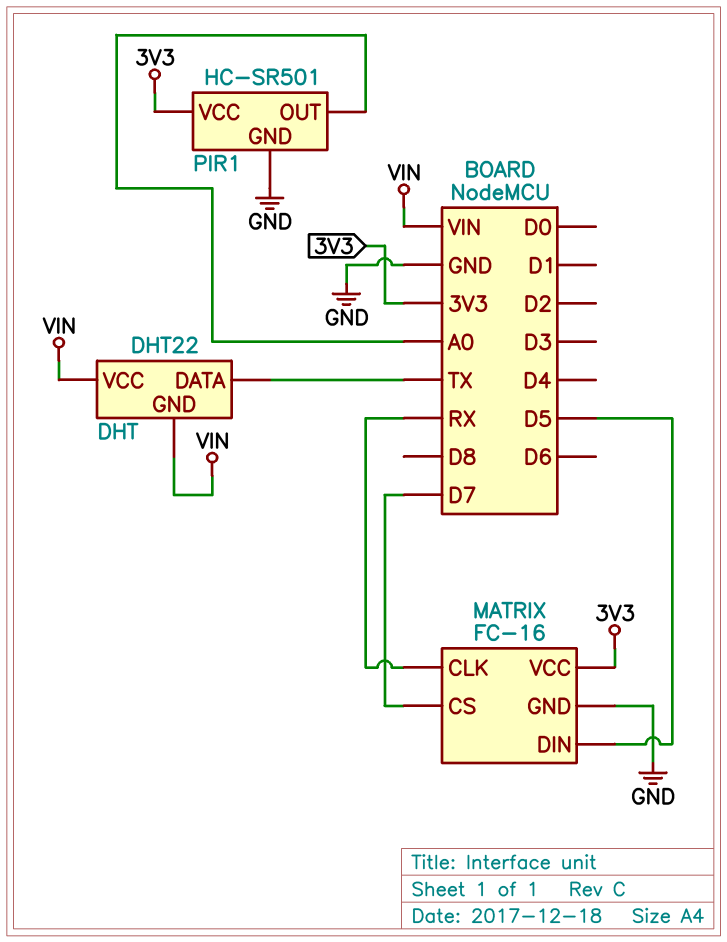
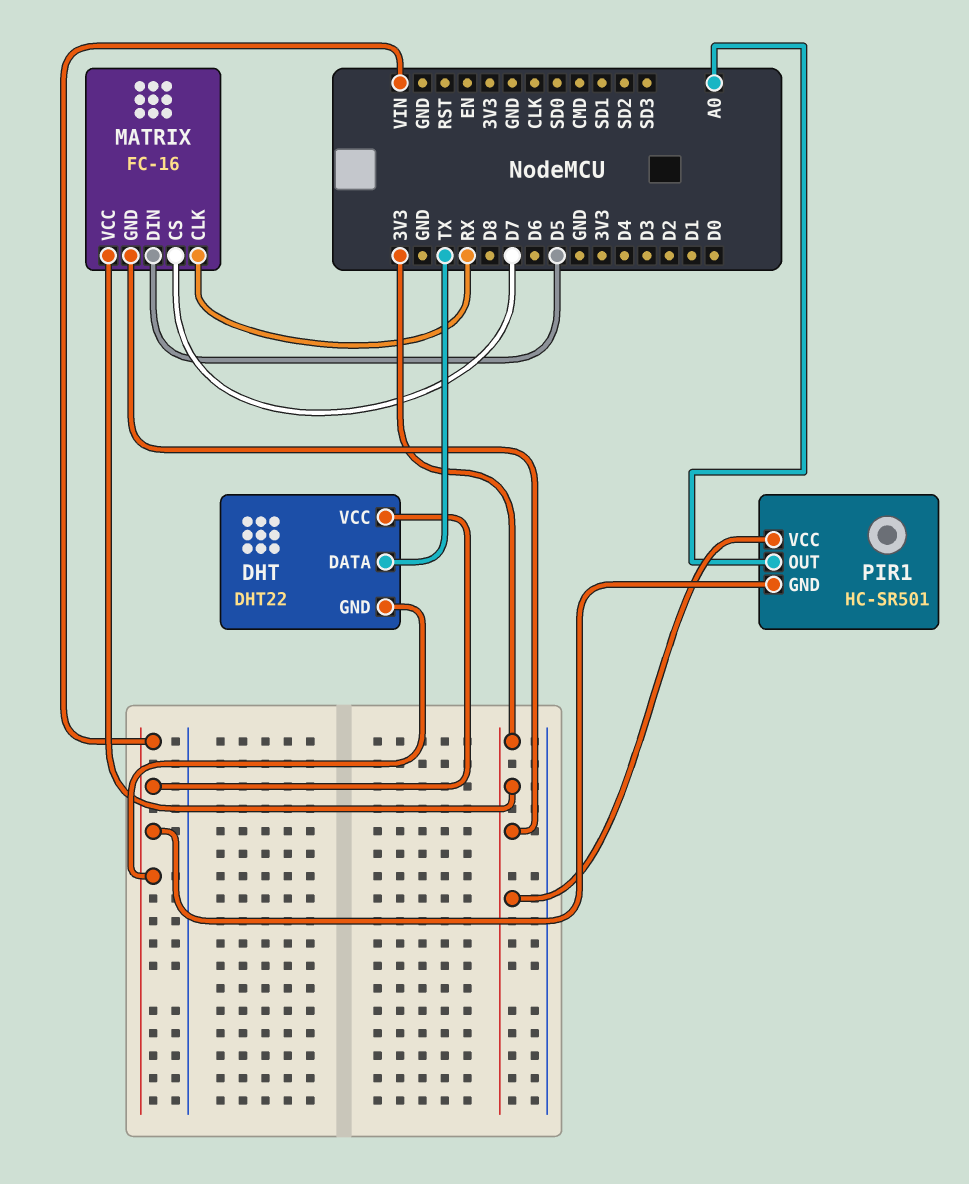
MATRIX pin GND: GND -> 3V3
PIR1 pin GND: GND -> VIN

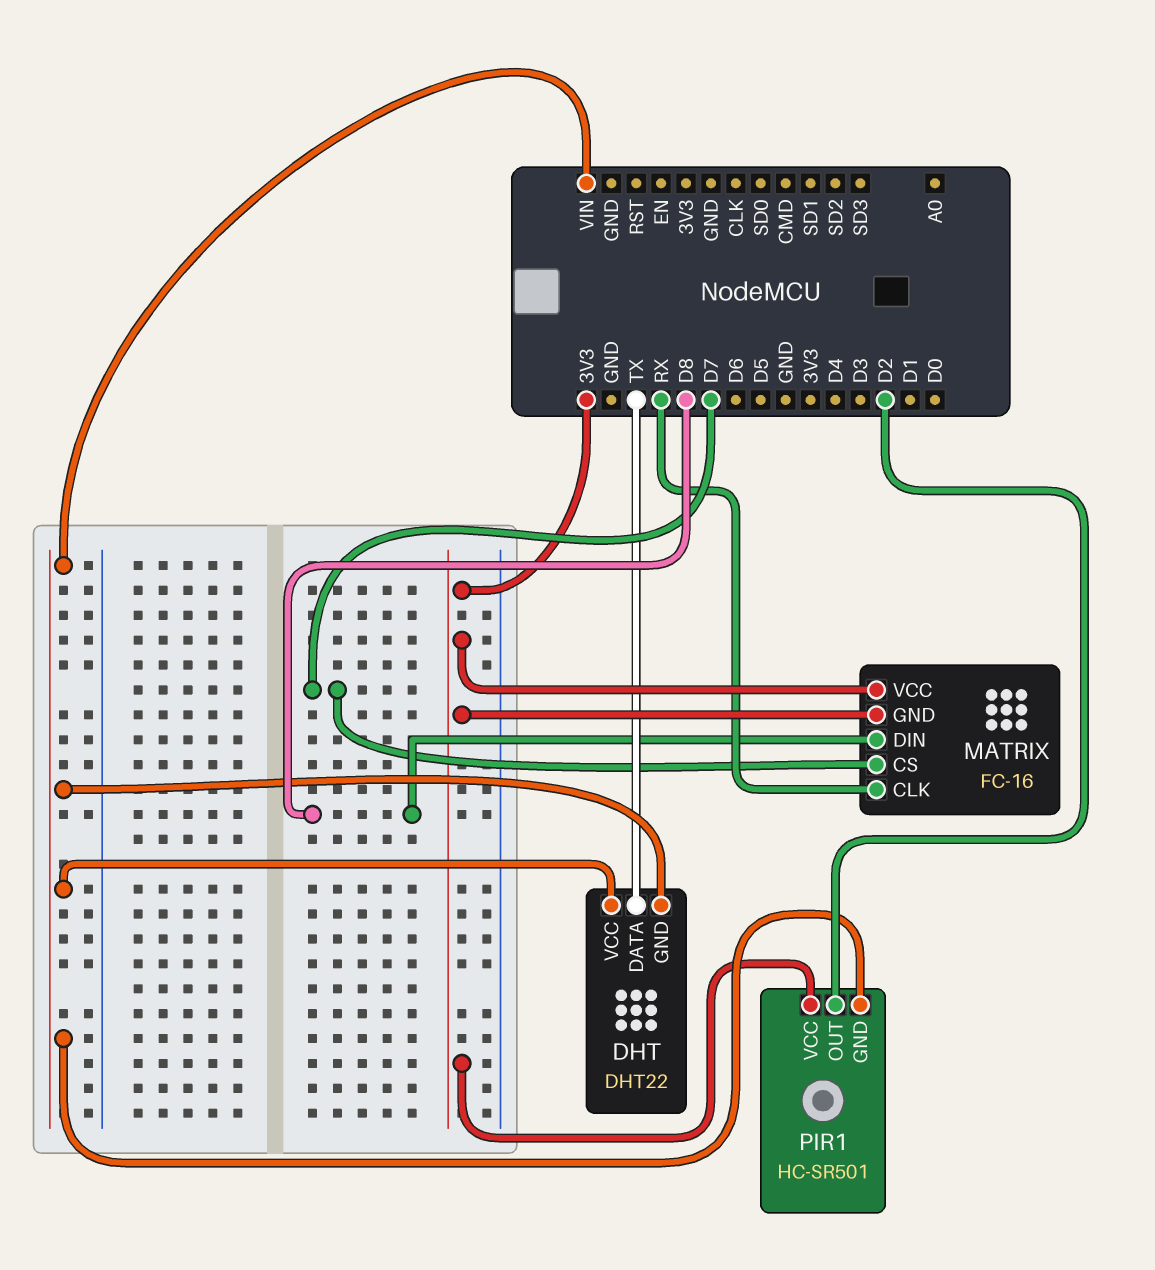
MATRIX pin DIN: D5 -> D8
PIR1 pin OUT: A0 -> D2

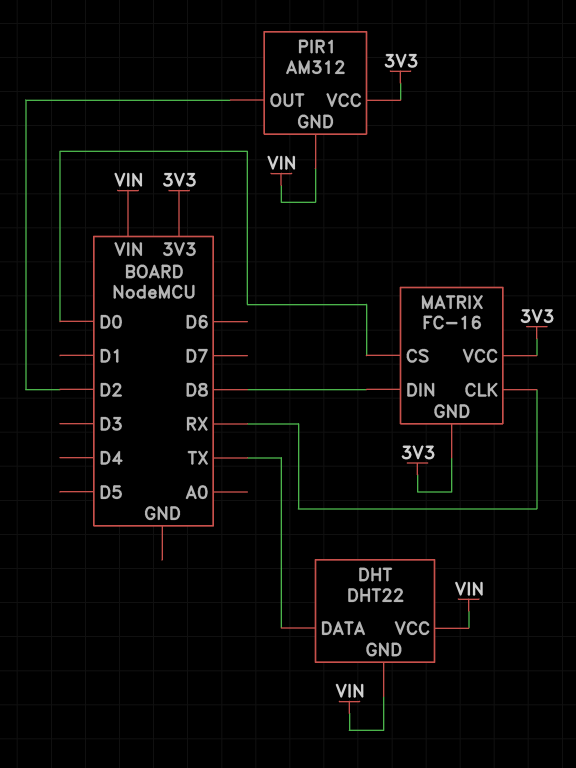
MATRIX pin CS: D7 -> D0
PIR1: HC-SR501 -> AM312

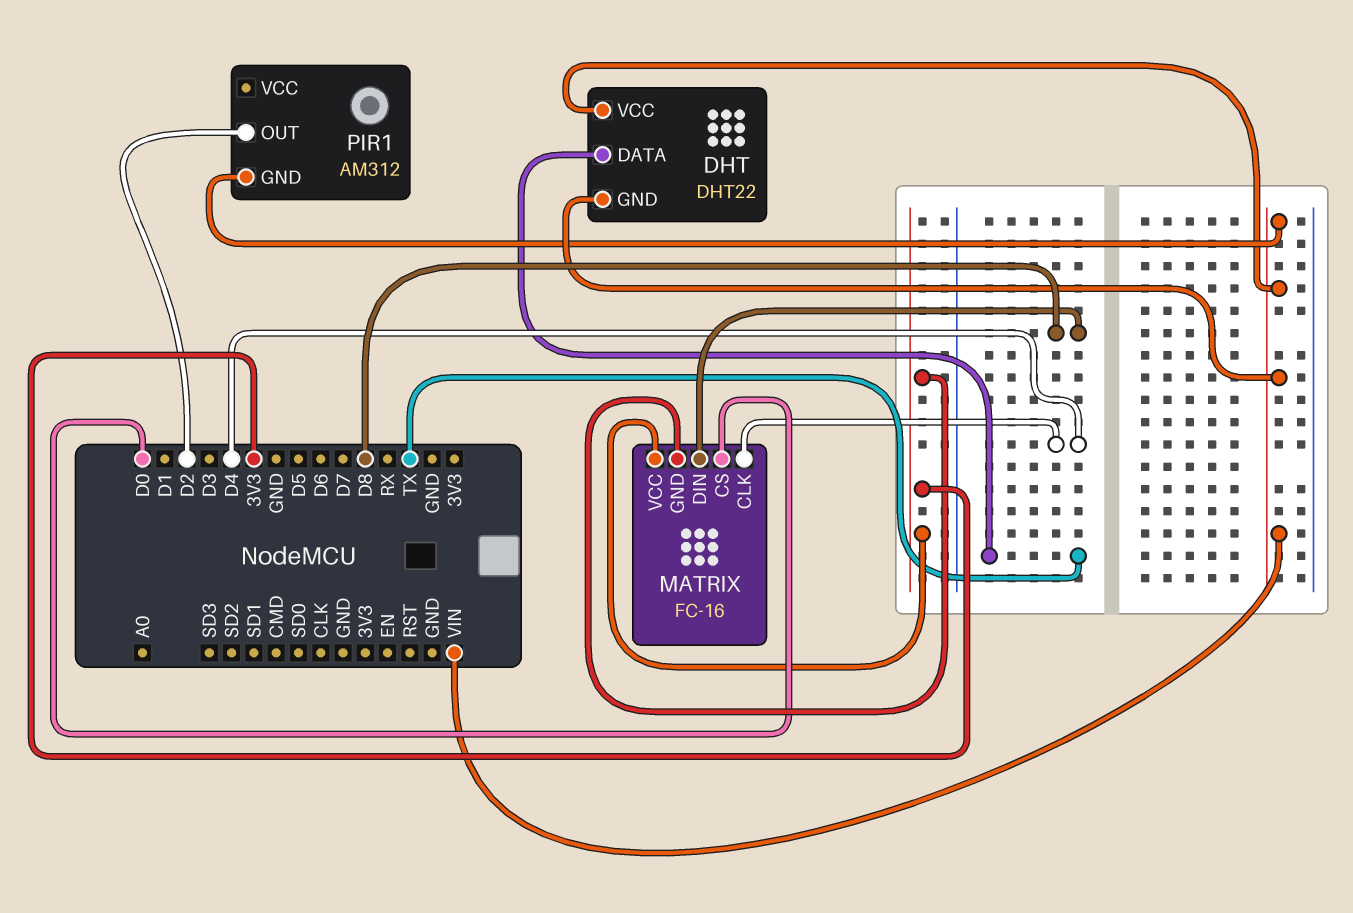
MATRIX pin CLK: RX -> D4
PIR1 pin VCC: 3V3 -> none

